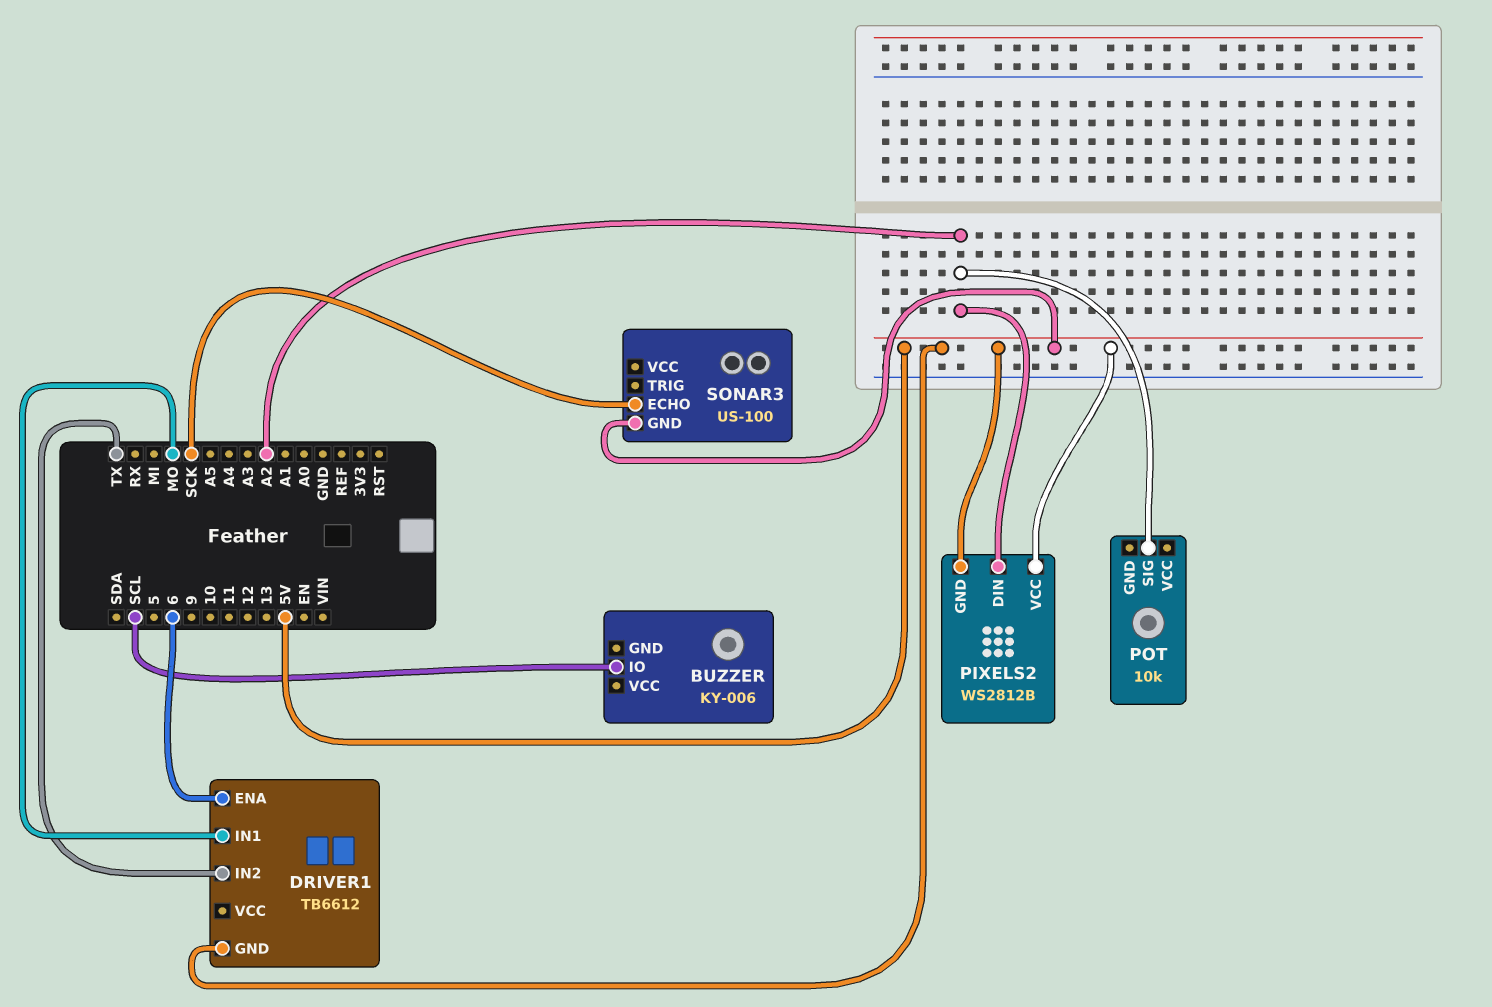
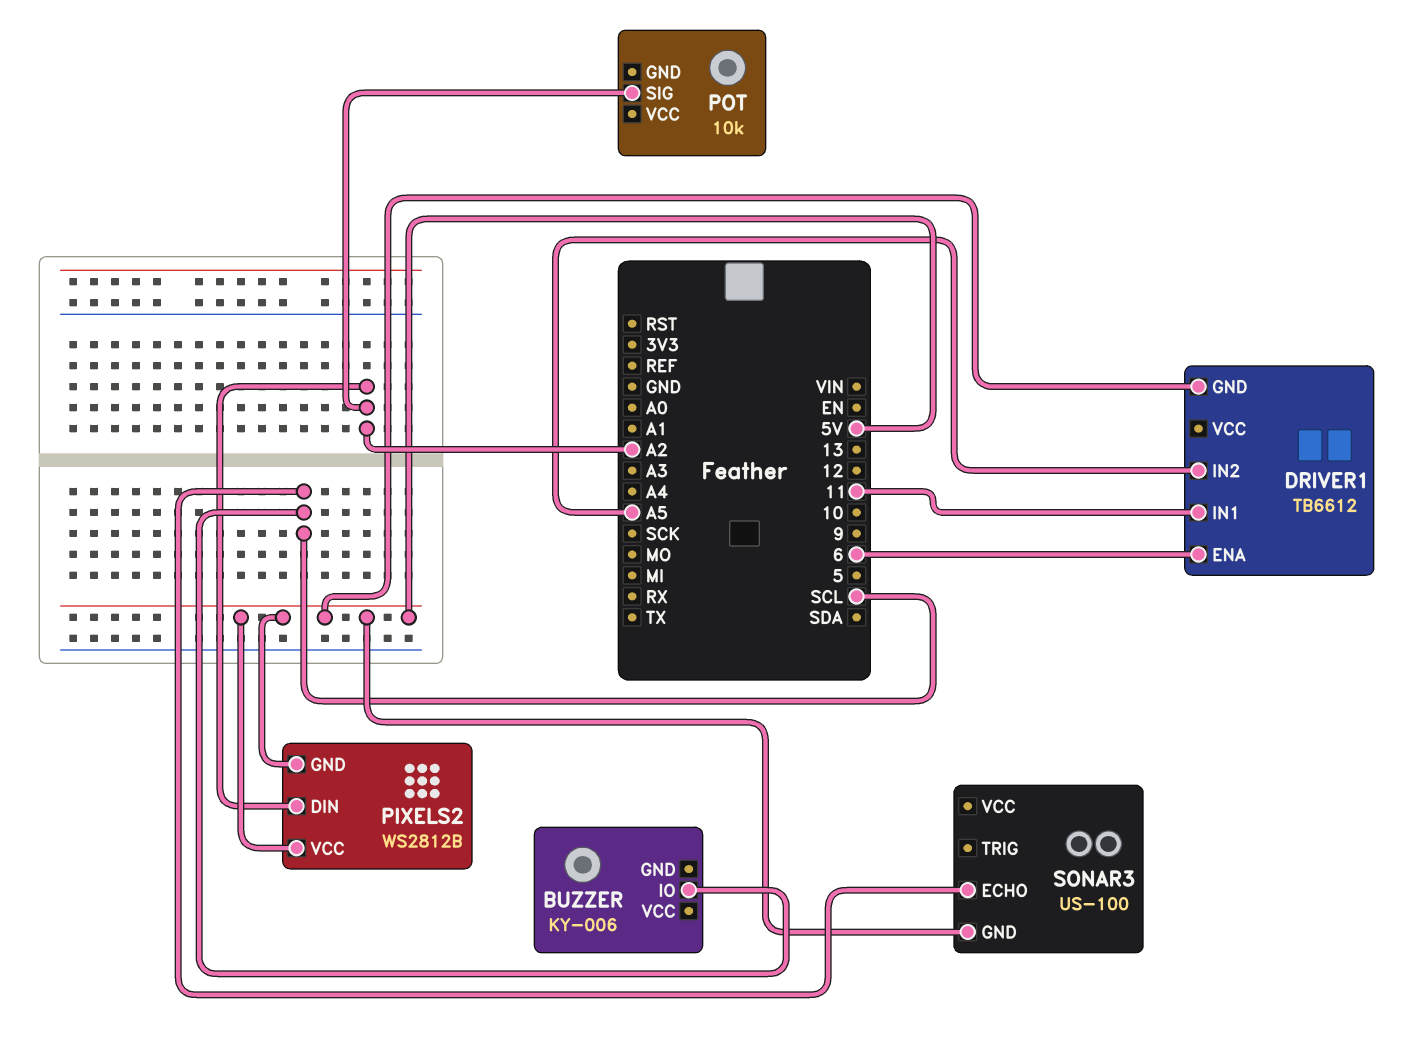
DRIVER1 pin IN1: MO -> 11
DRIVER1 pin IN2: TX -> A5
SONAR3 pin ECHO: SCK -> SCL

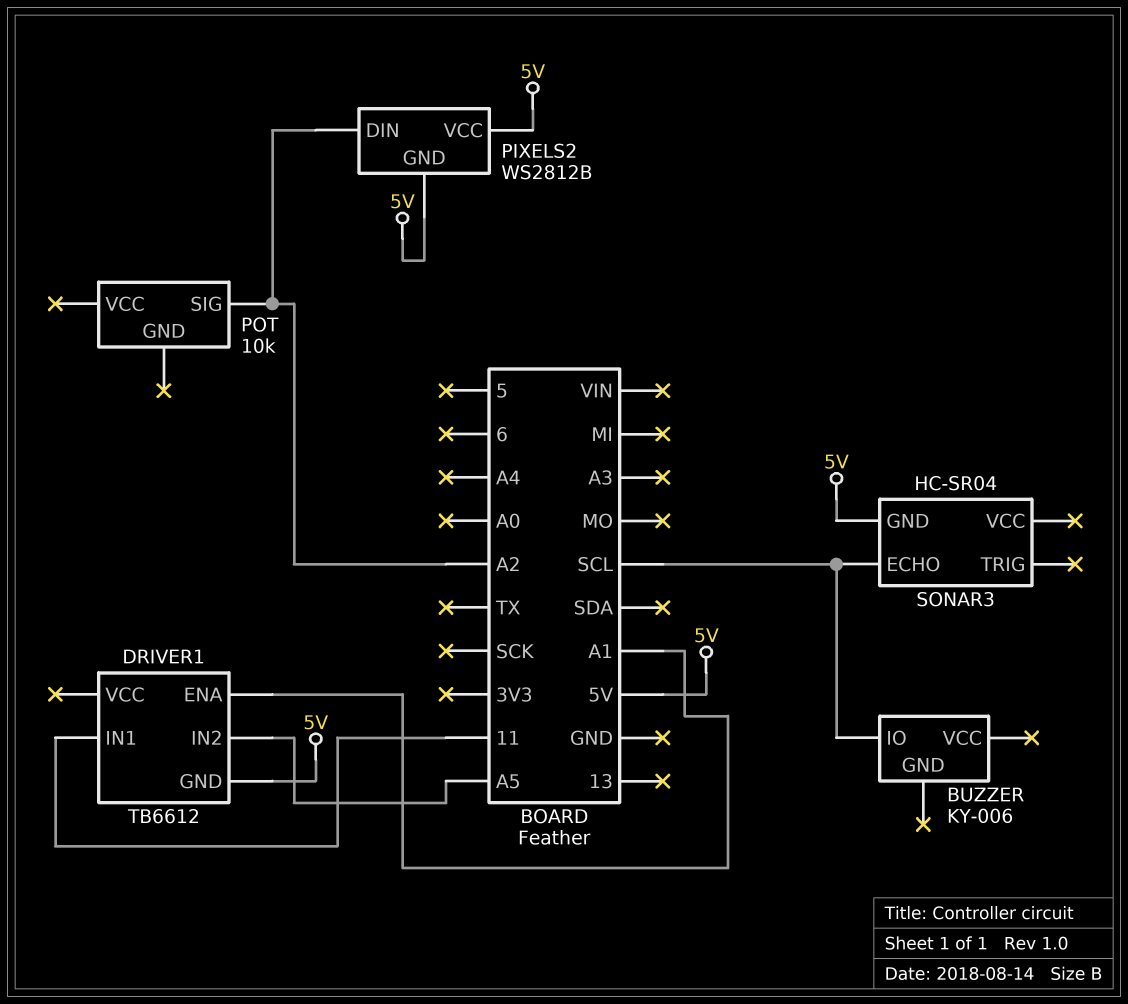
DRIVER1 pin ENA: 6 -> A1
SONAR3: US-100 -> HC-SR04

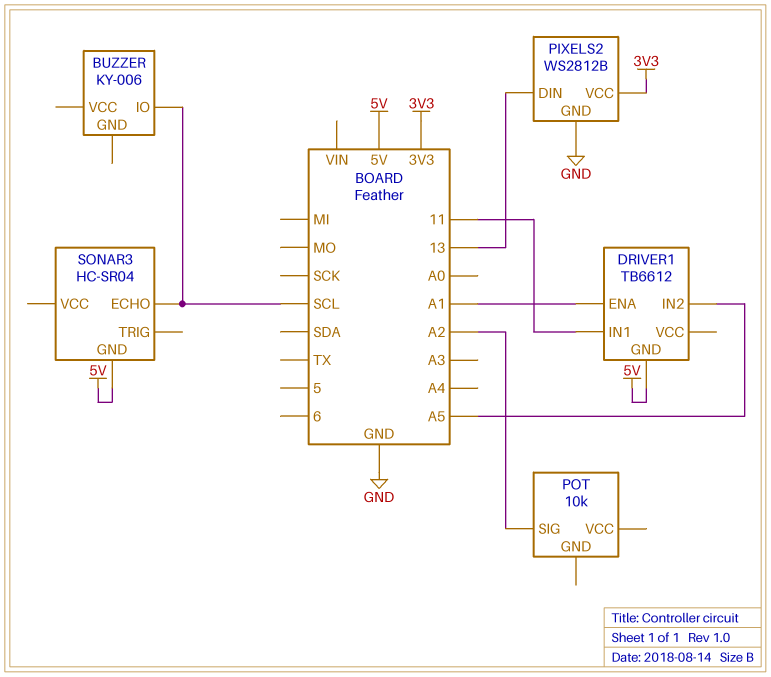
PIXELS2 pin DIN: A2 -> 13
PIXELS2 pin GND: 5V -> GND
PIXELS2 pin VCC: 5V -> 3V3

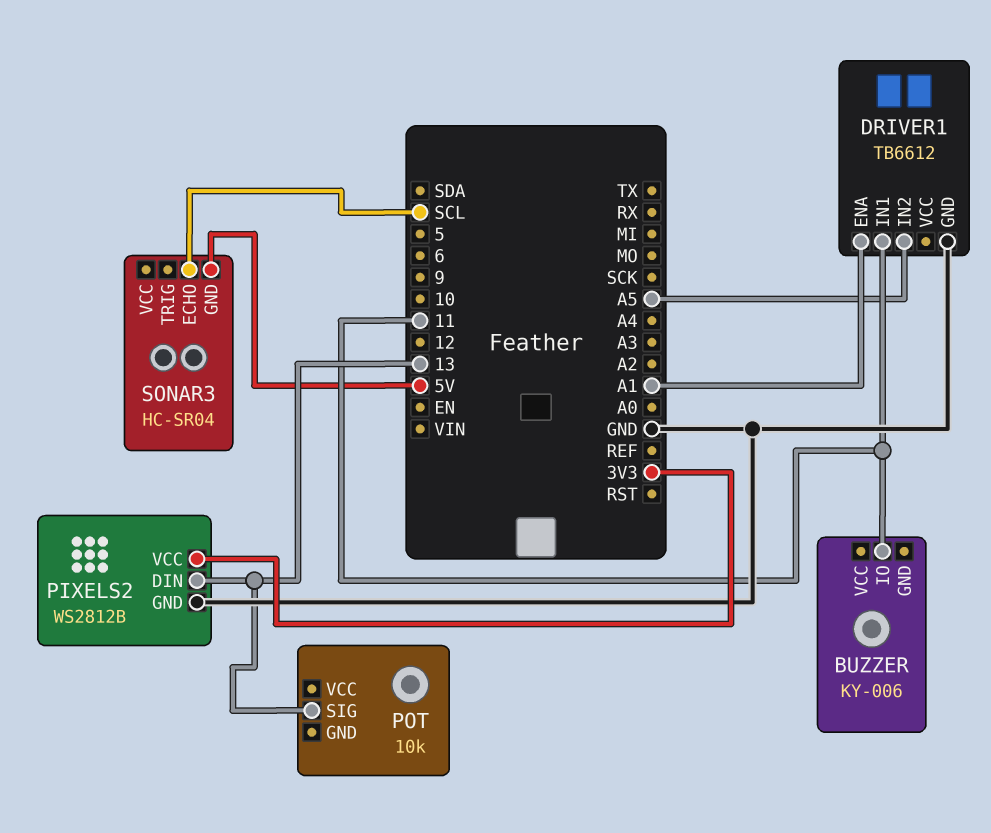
BUZZER pin IO: SCL -> 11
DRIVER1 pin GND: 5V -> GND
POT pin SIG: A2 -> 13

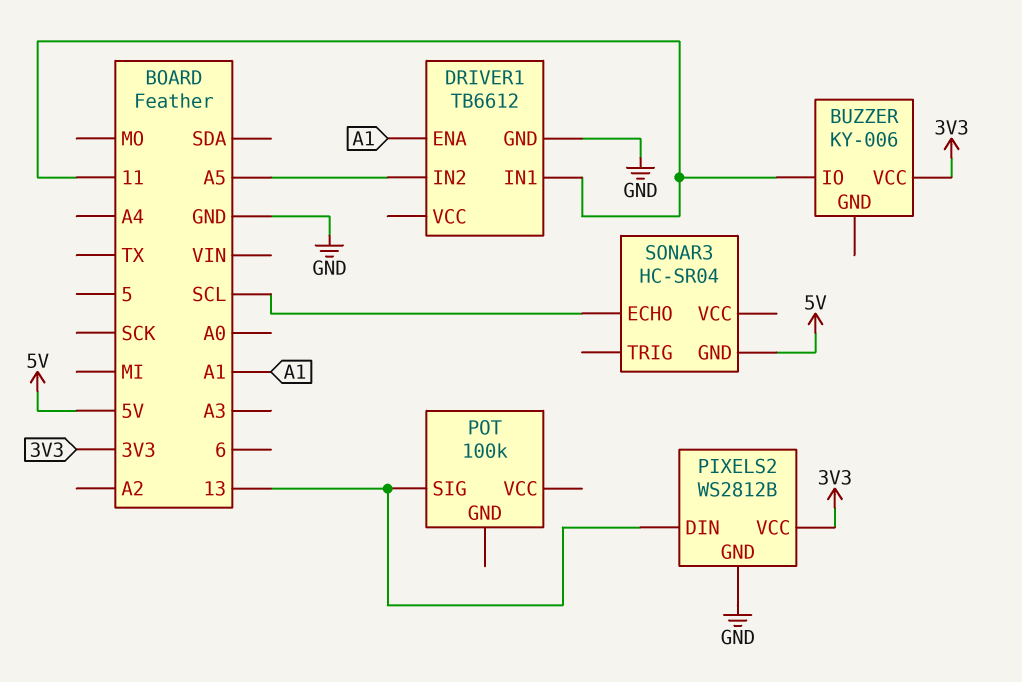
BUZZER pin VCC: none -> 3V3
POT: 10k -> 100k

